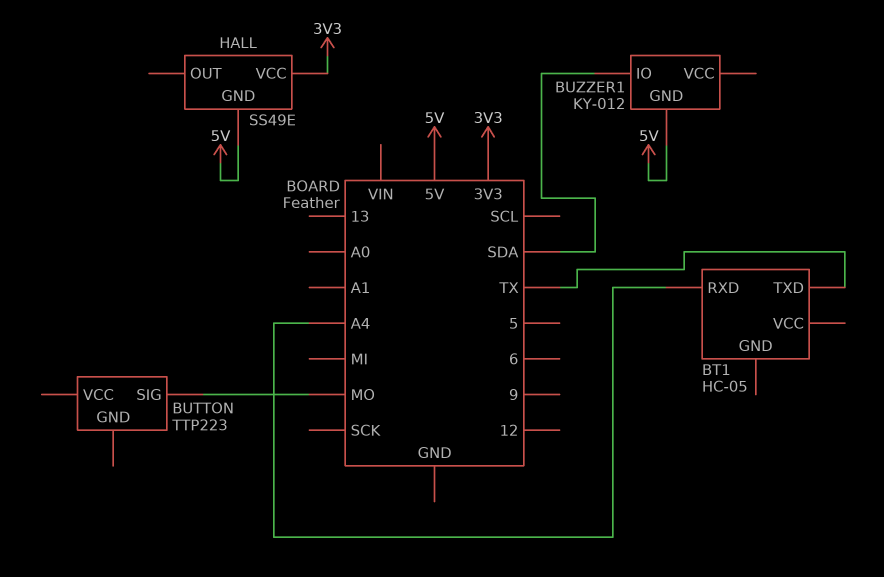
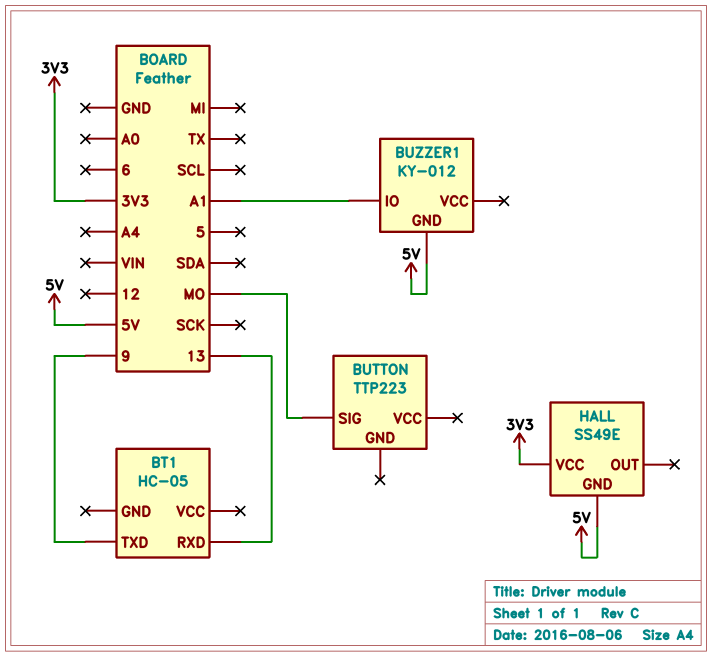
BT1 pin RXD: A4 -> 13
BT1 pin TXD: TX -> 9
BUZZER1 pin IO: SDA -> A1

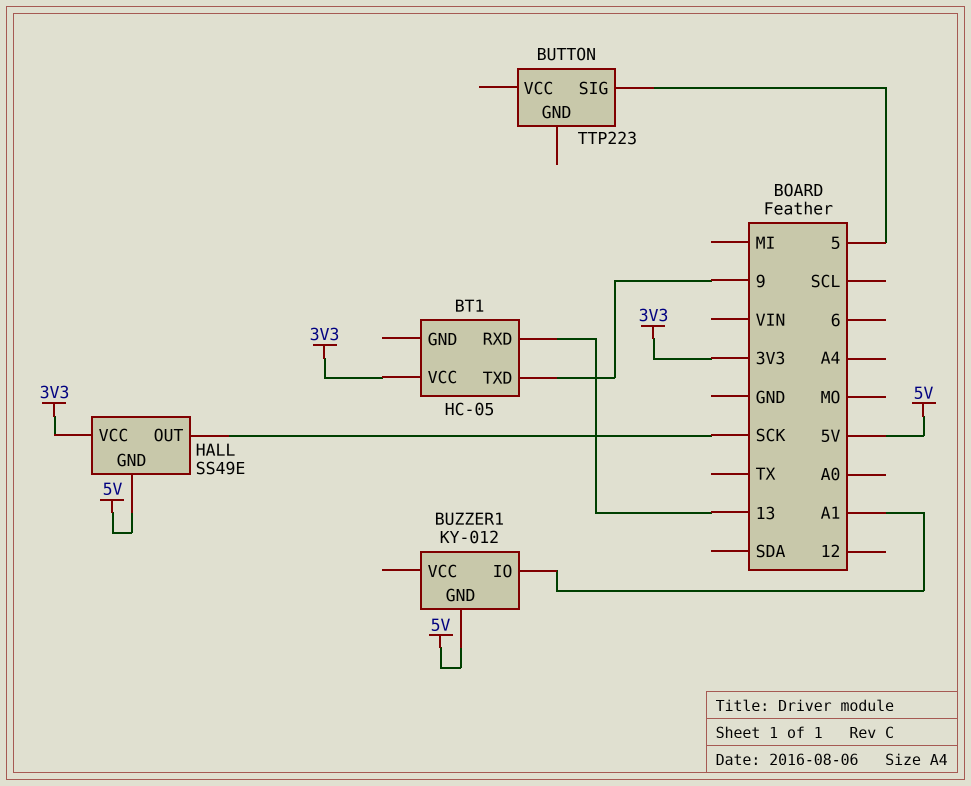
BT1 pin VCC: none -> 3V3
BUTTON pin SIG: MO -> 5
HALL pin OUT: none -> SCK

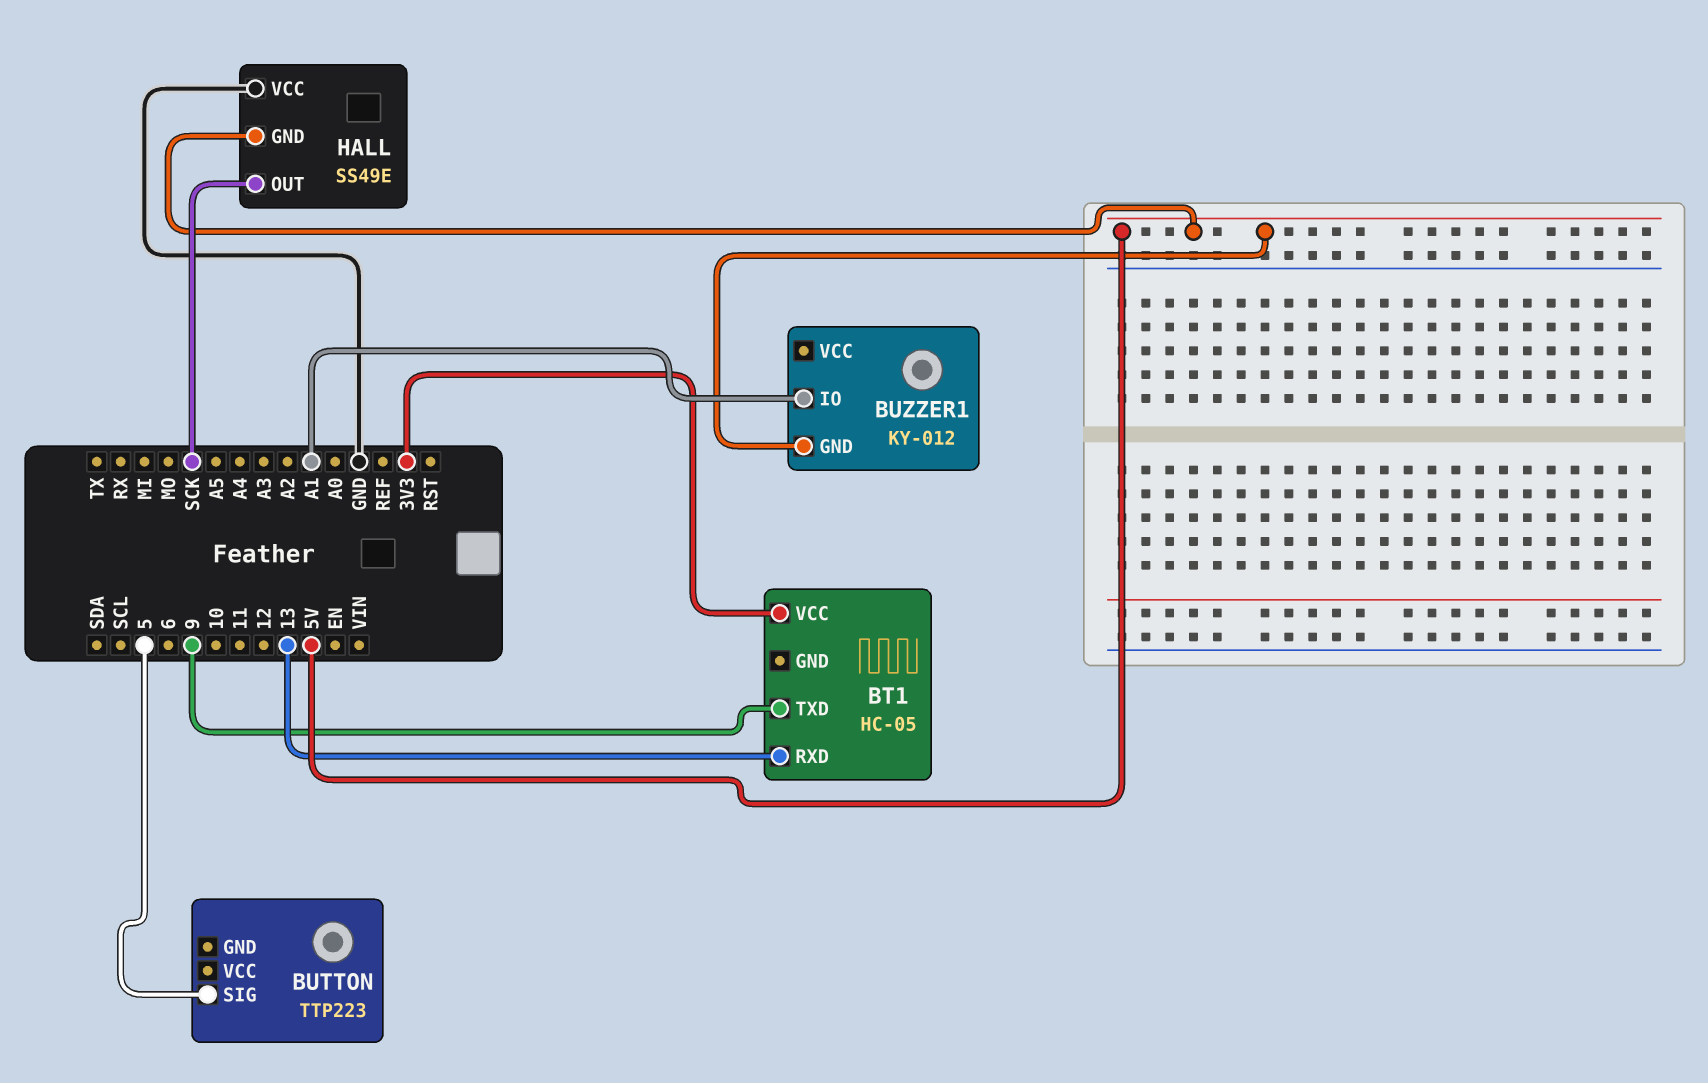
HALL pin VCC: 3V3 -> GND

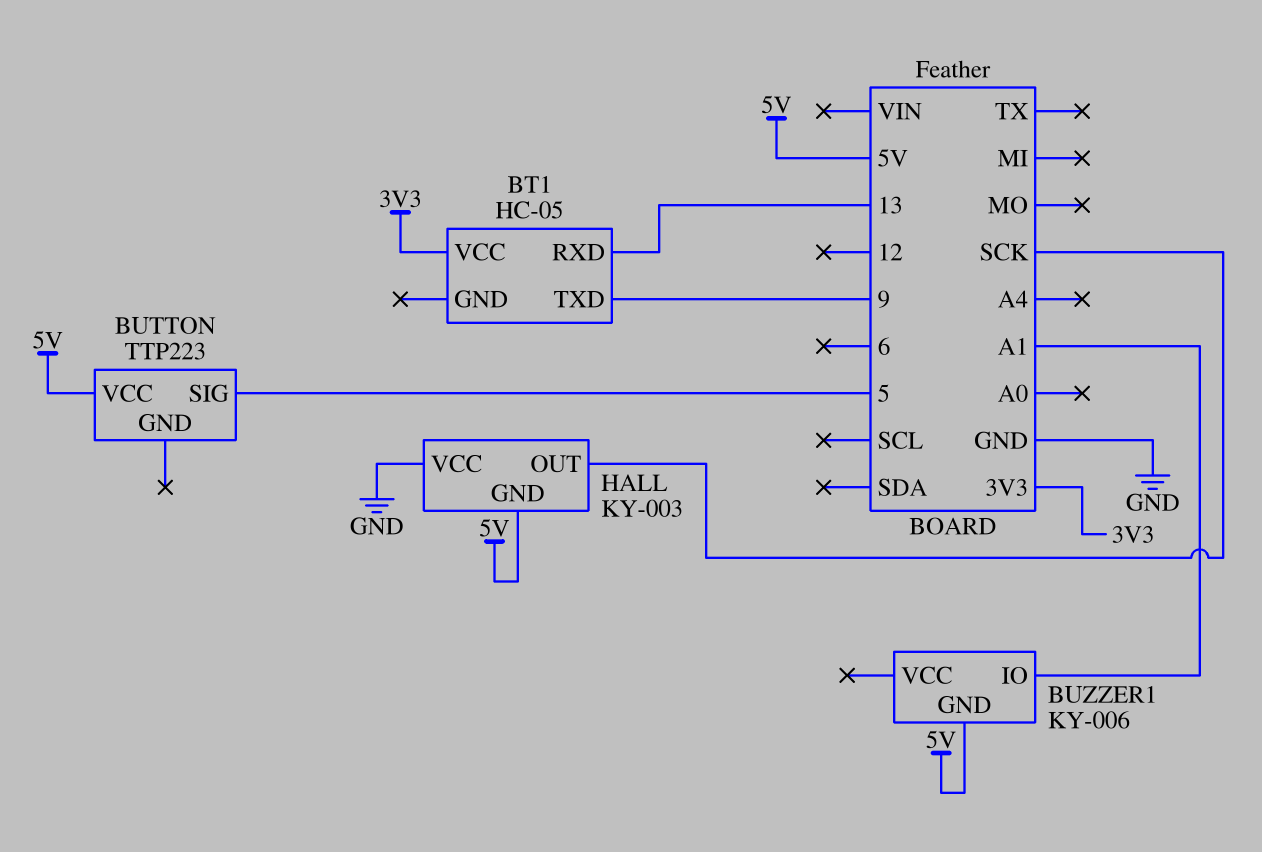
BUTTON pin VCC: none -> 5V
BUZZER1: KY-012 -> KY-006
HALL: SS49E -> KY-003

